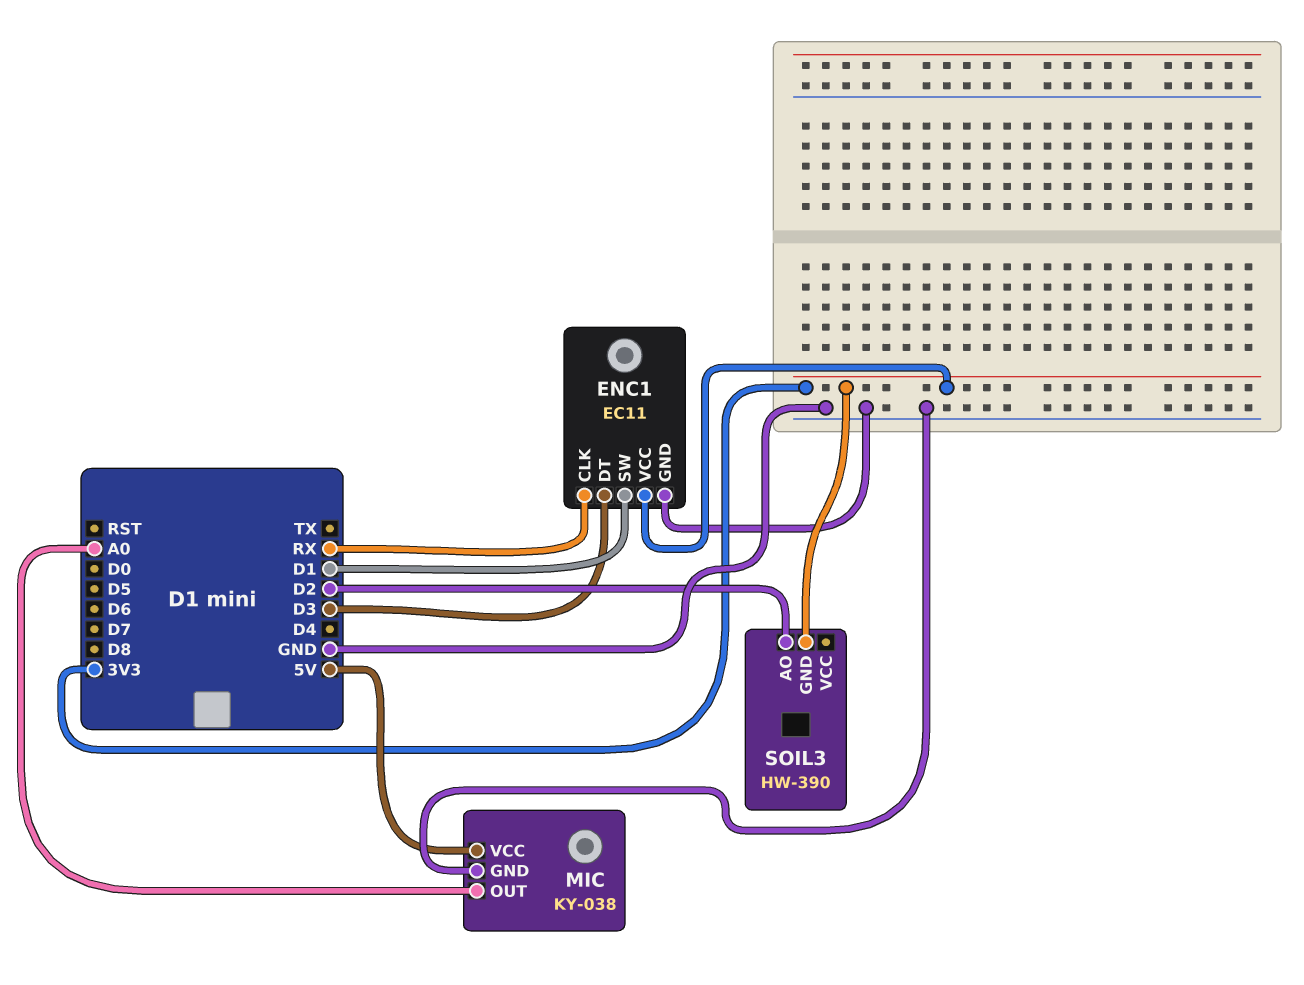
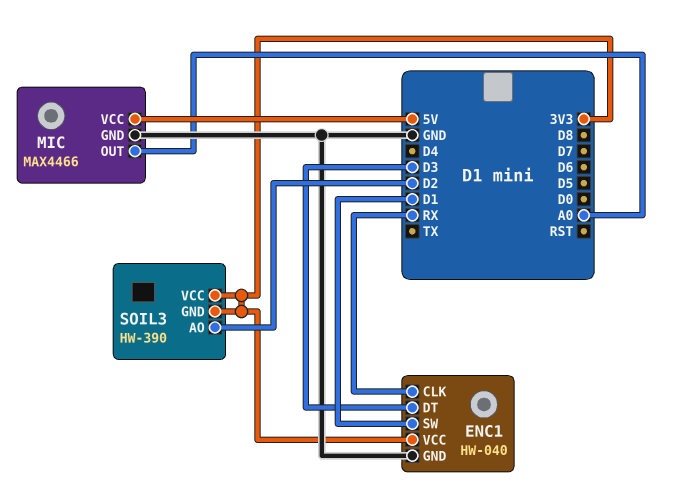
ENC1: EC11 -> HW-040
MIC: KY-038 -> MAX4466
SOIL3 pin VCC: none -> 3V3

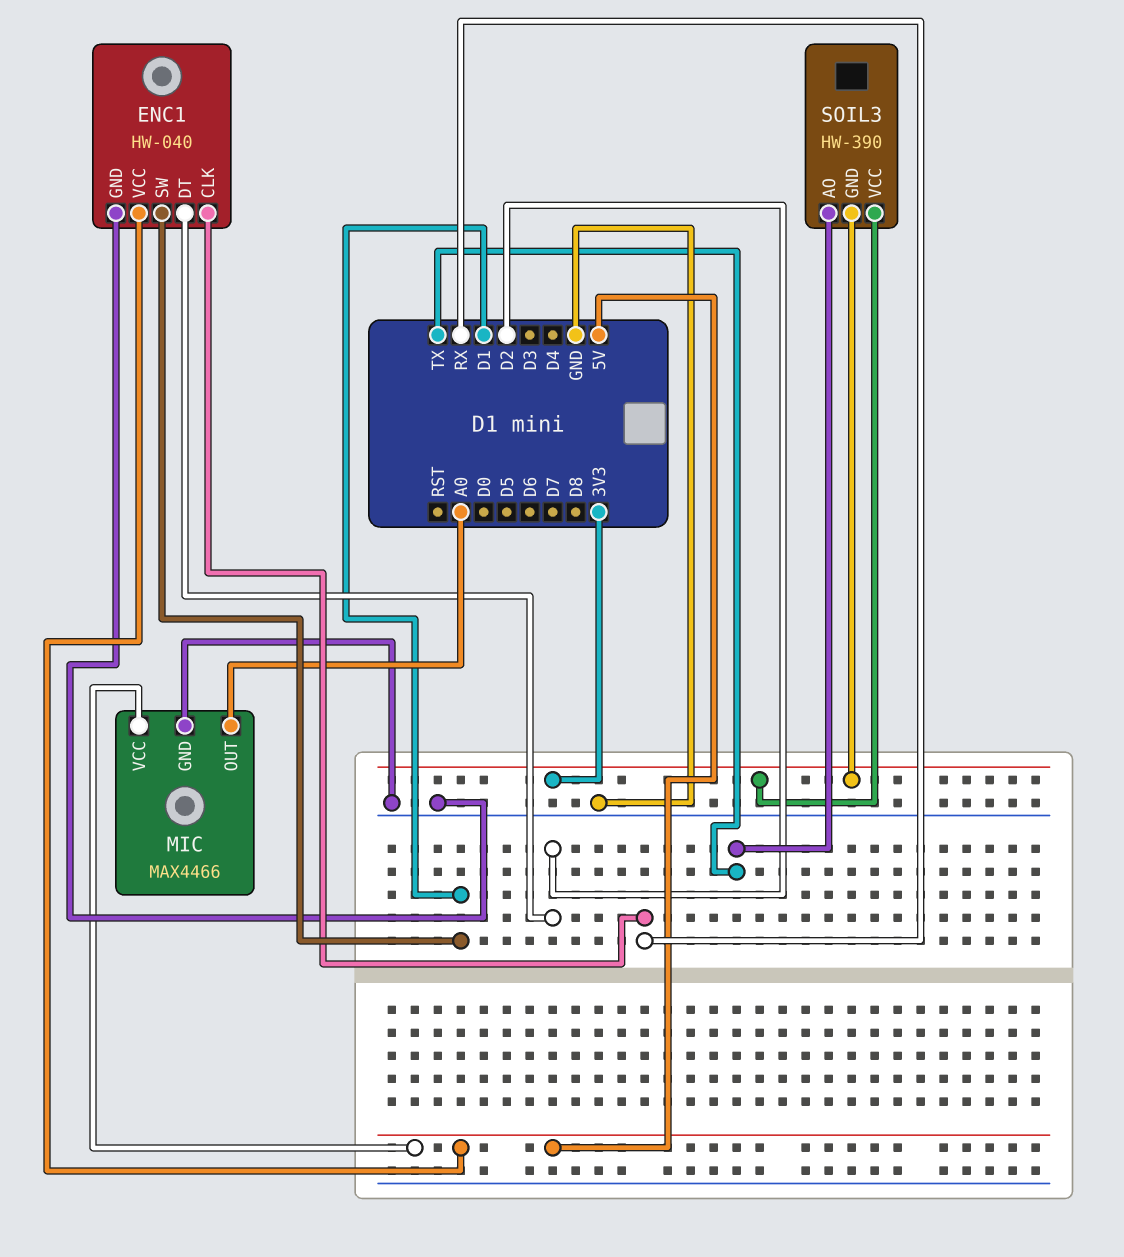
ENC1 pin DT: D3 -> D2
ENC1 pin VCC: 3V3 -> 5V
SOIL3 pin AO: D2 -> TX

